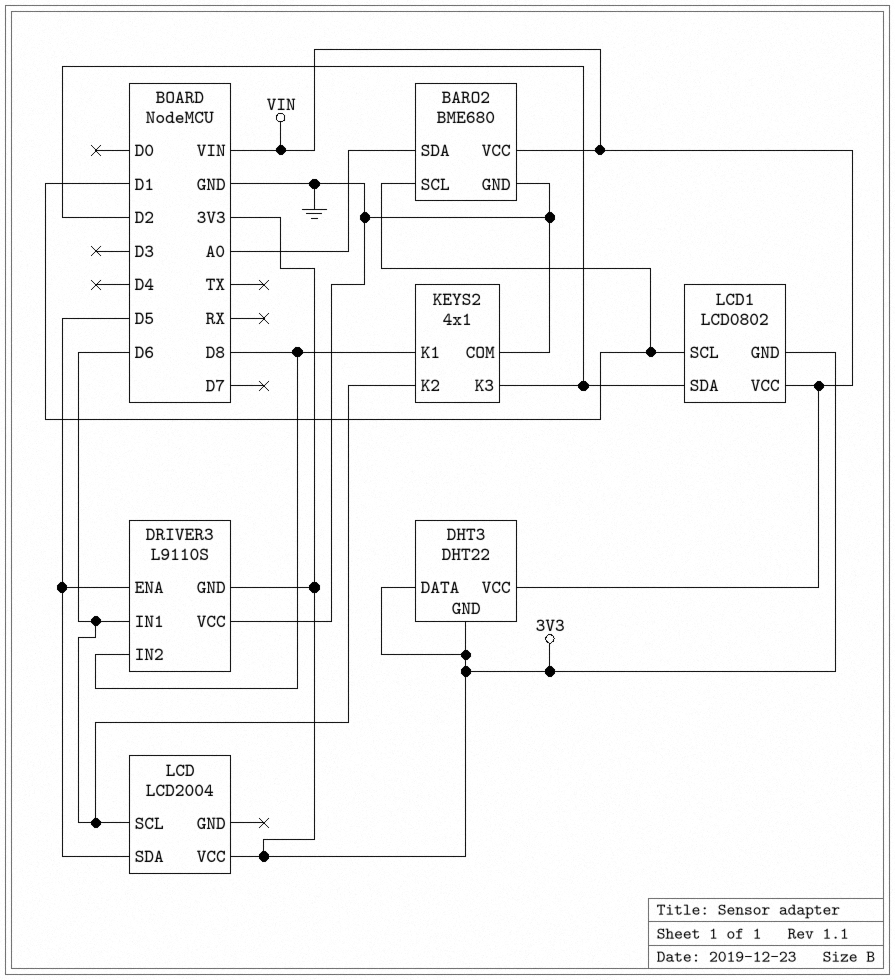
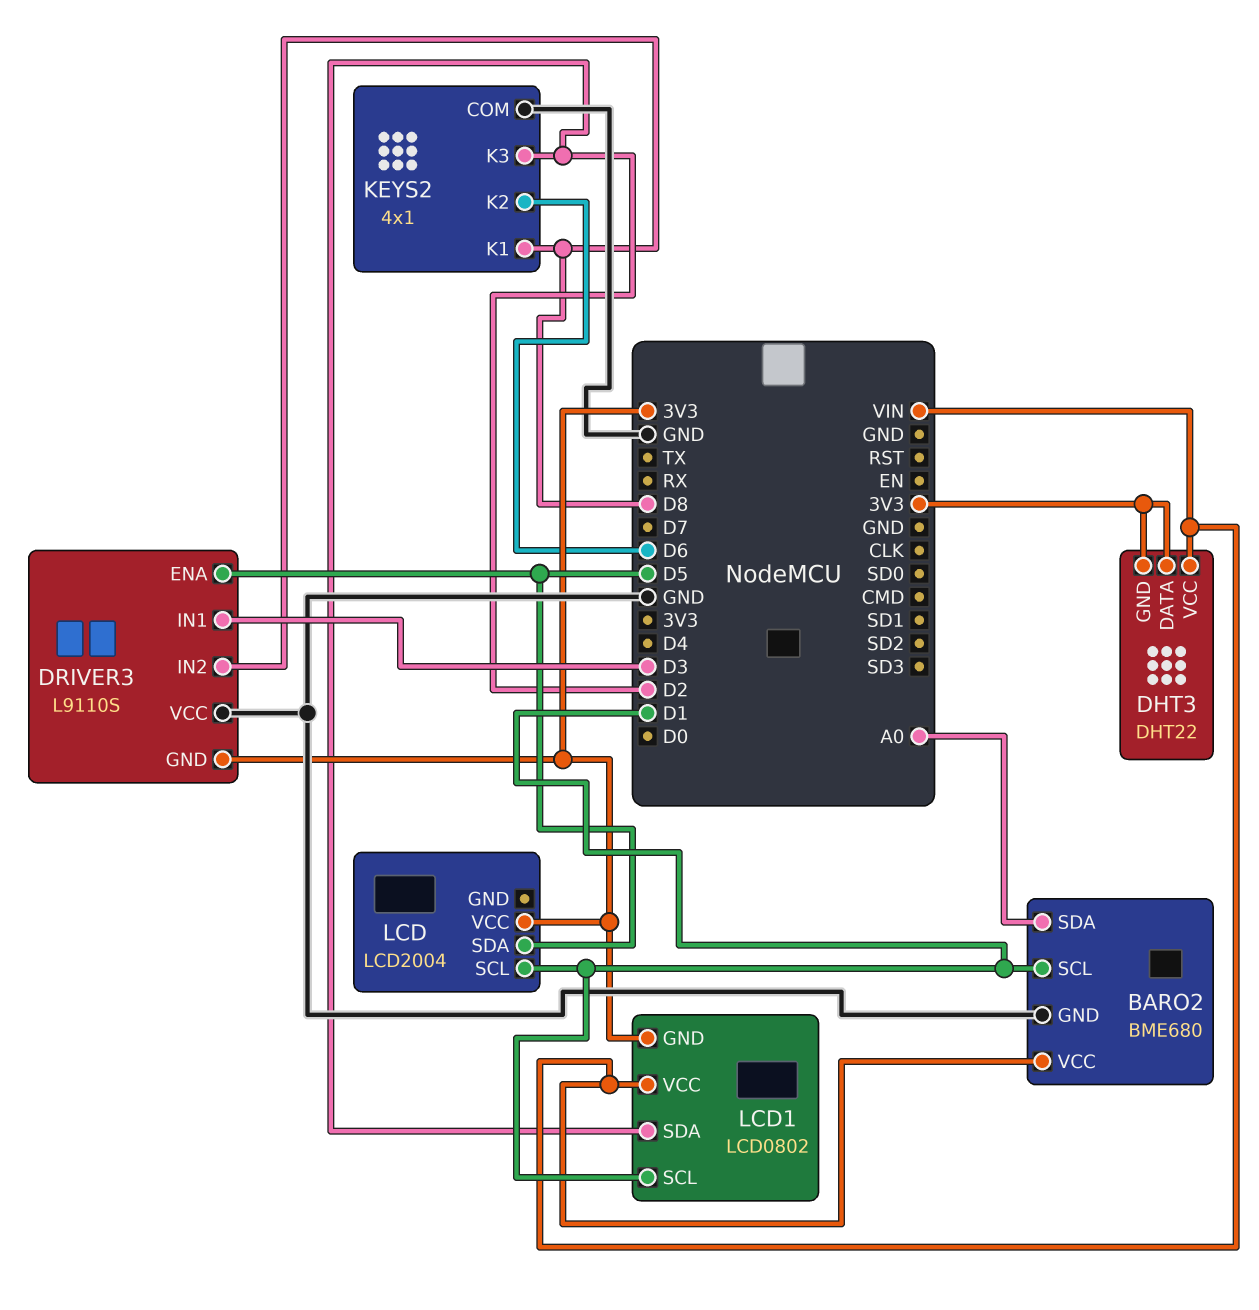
DRIVER3 pin IN1: D6 -> D3
LCD pin SCL: D6 -> D1

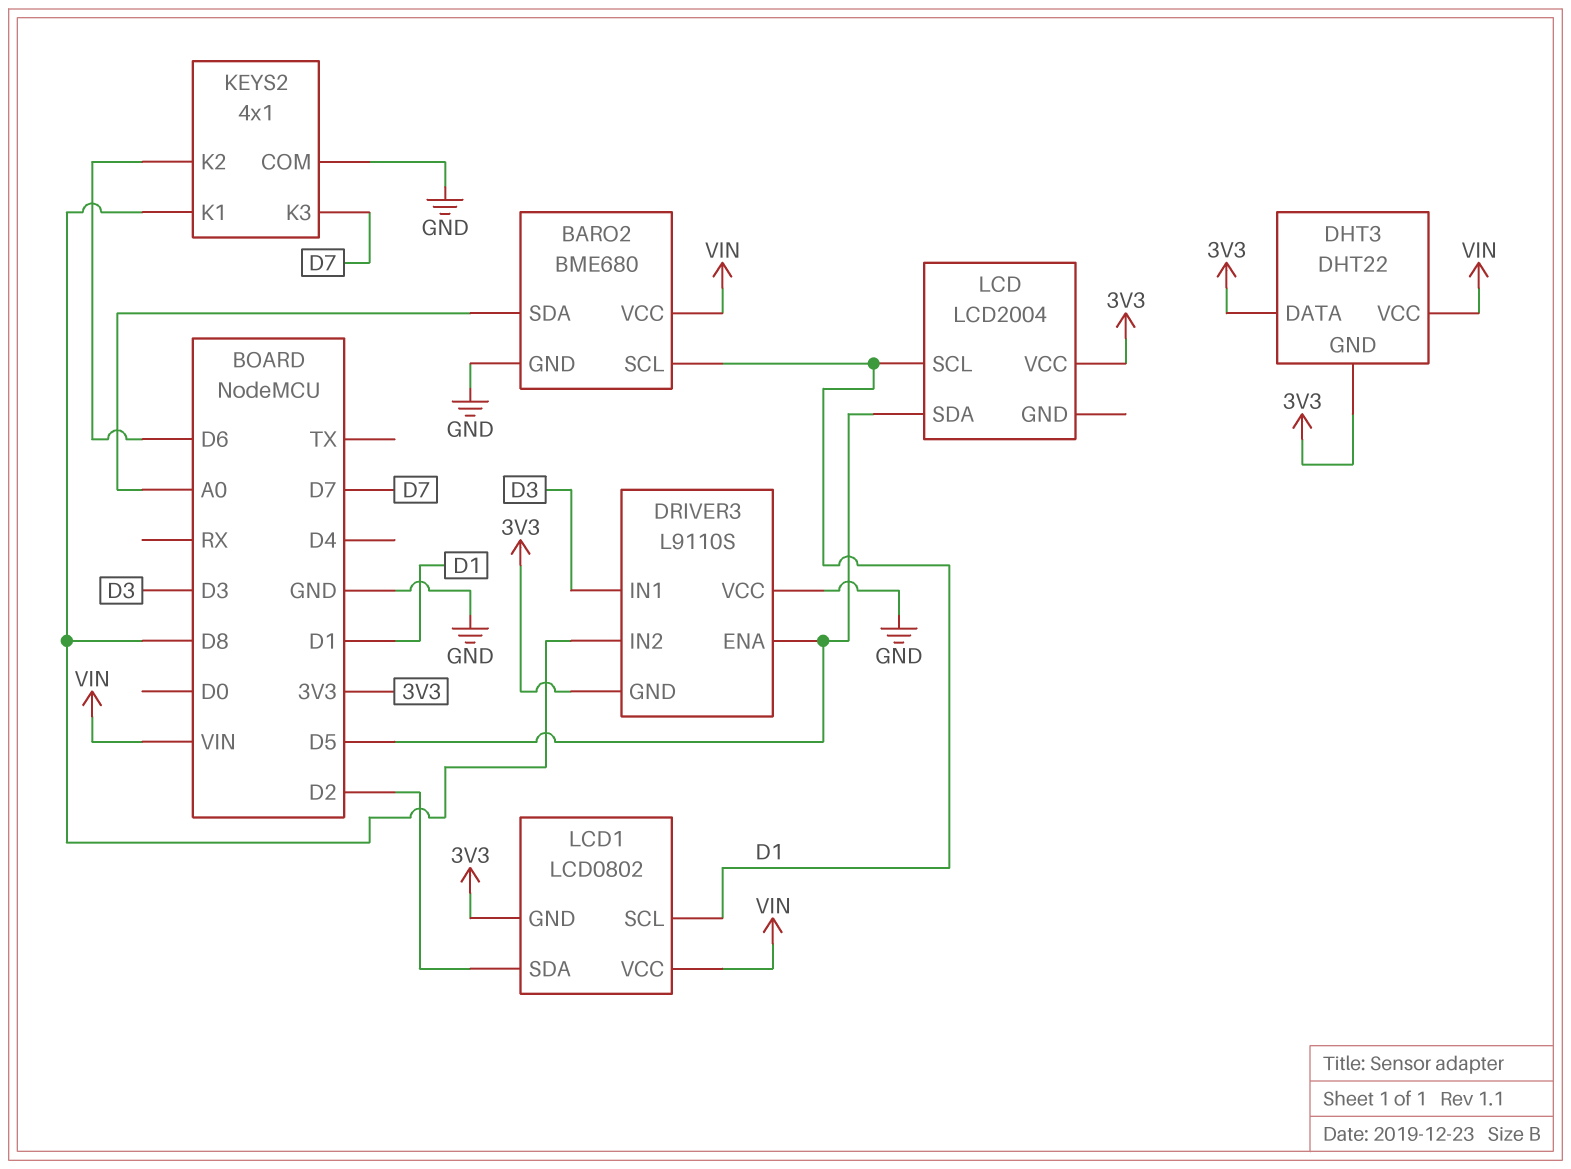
KEYS2 pin K3: D2 -> D7

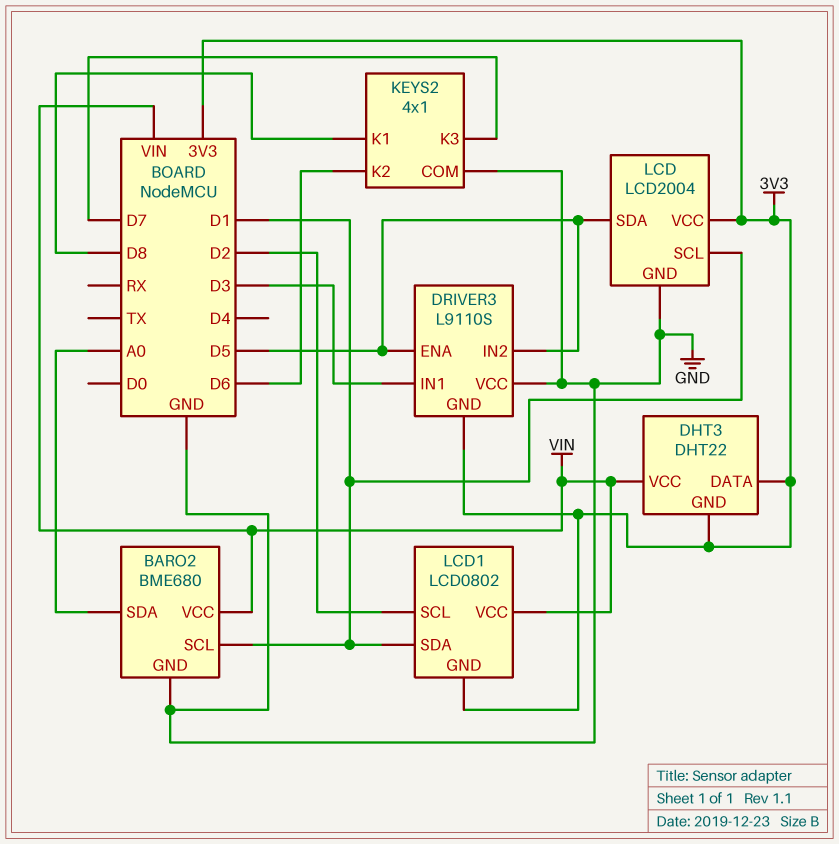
DRIVER3 pin IN2: D8 -> D5
LCD pin GND: none -> GND
LCD1 pin SCL: D1 -> D2
LCD1 pin SDA: D2 -> D1

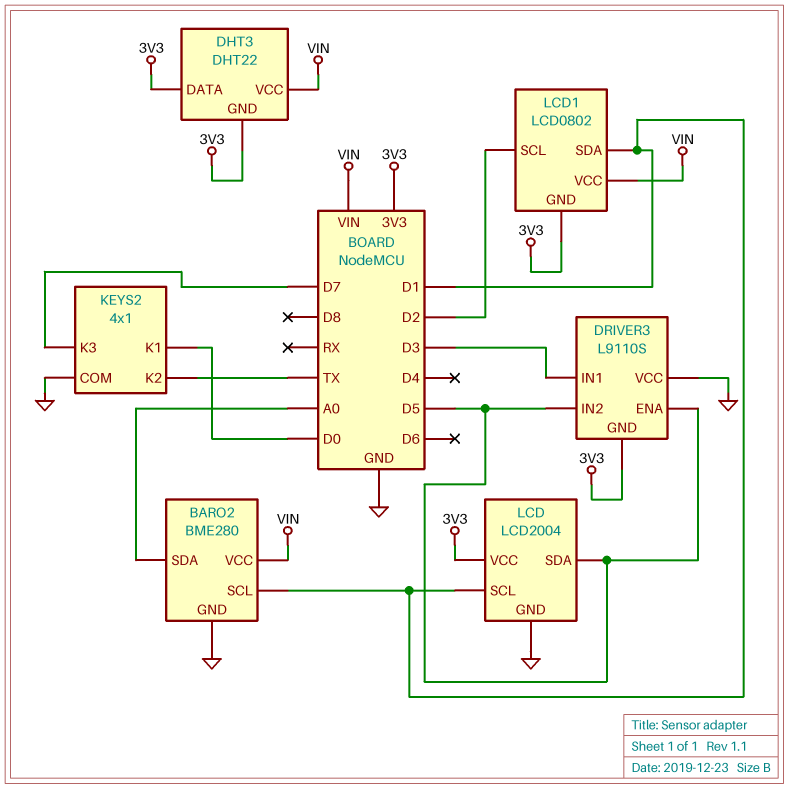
BARO2: BME680 -> BME280
KEYS2 pin K1: D8 -> D0
KEYS2 pin K2: D6 -> TX

